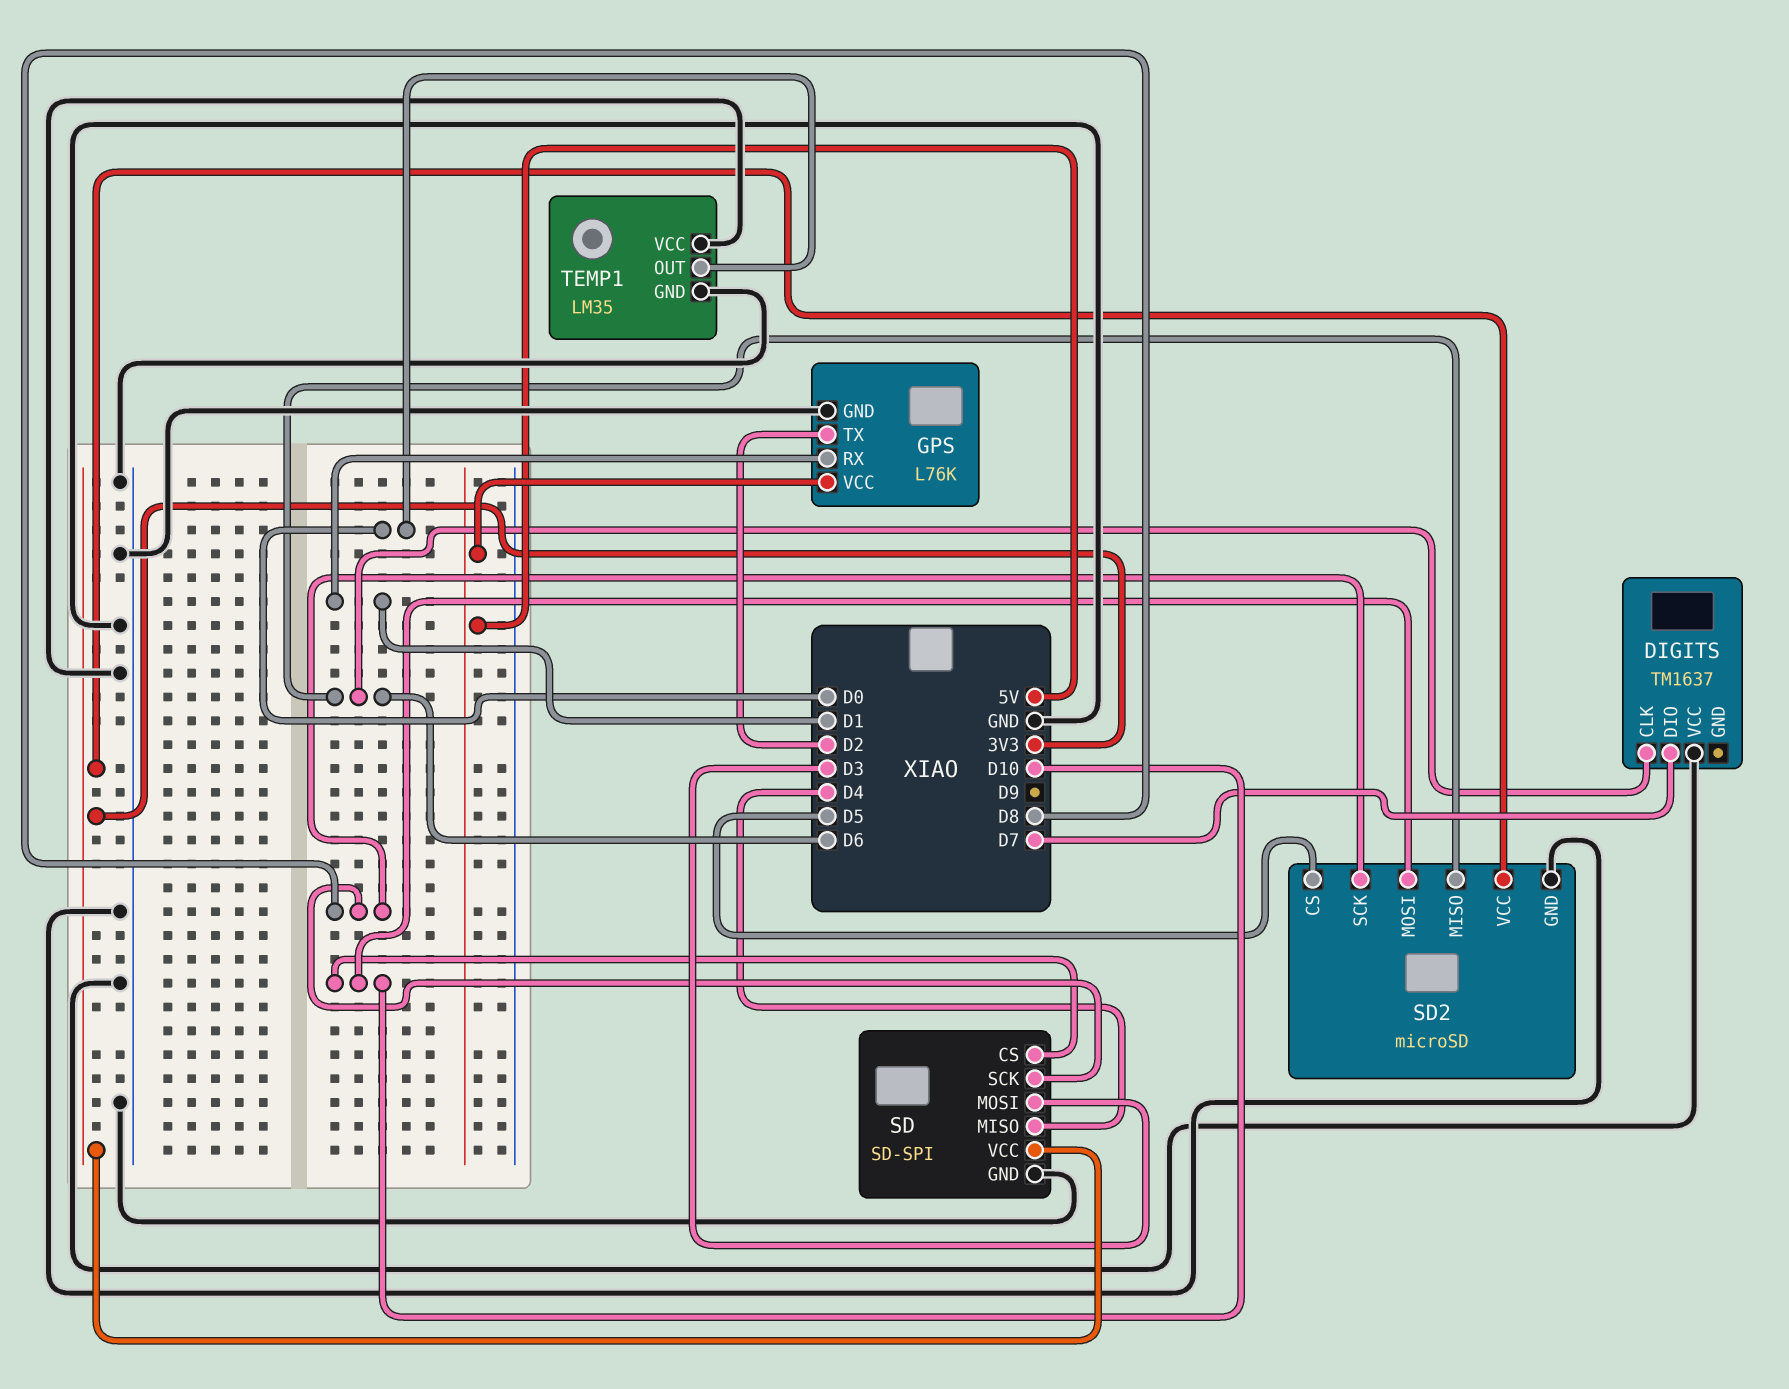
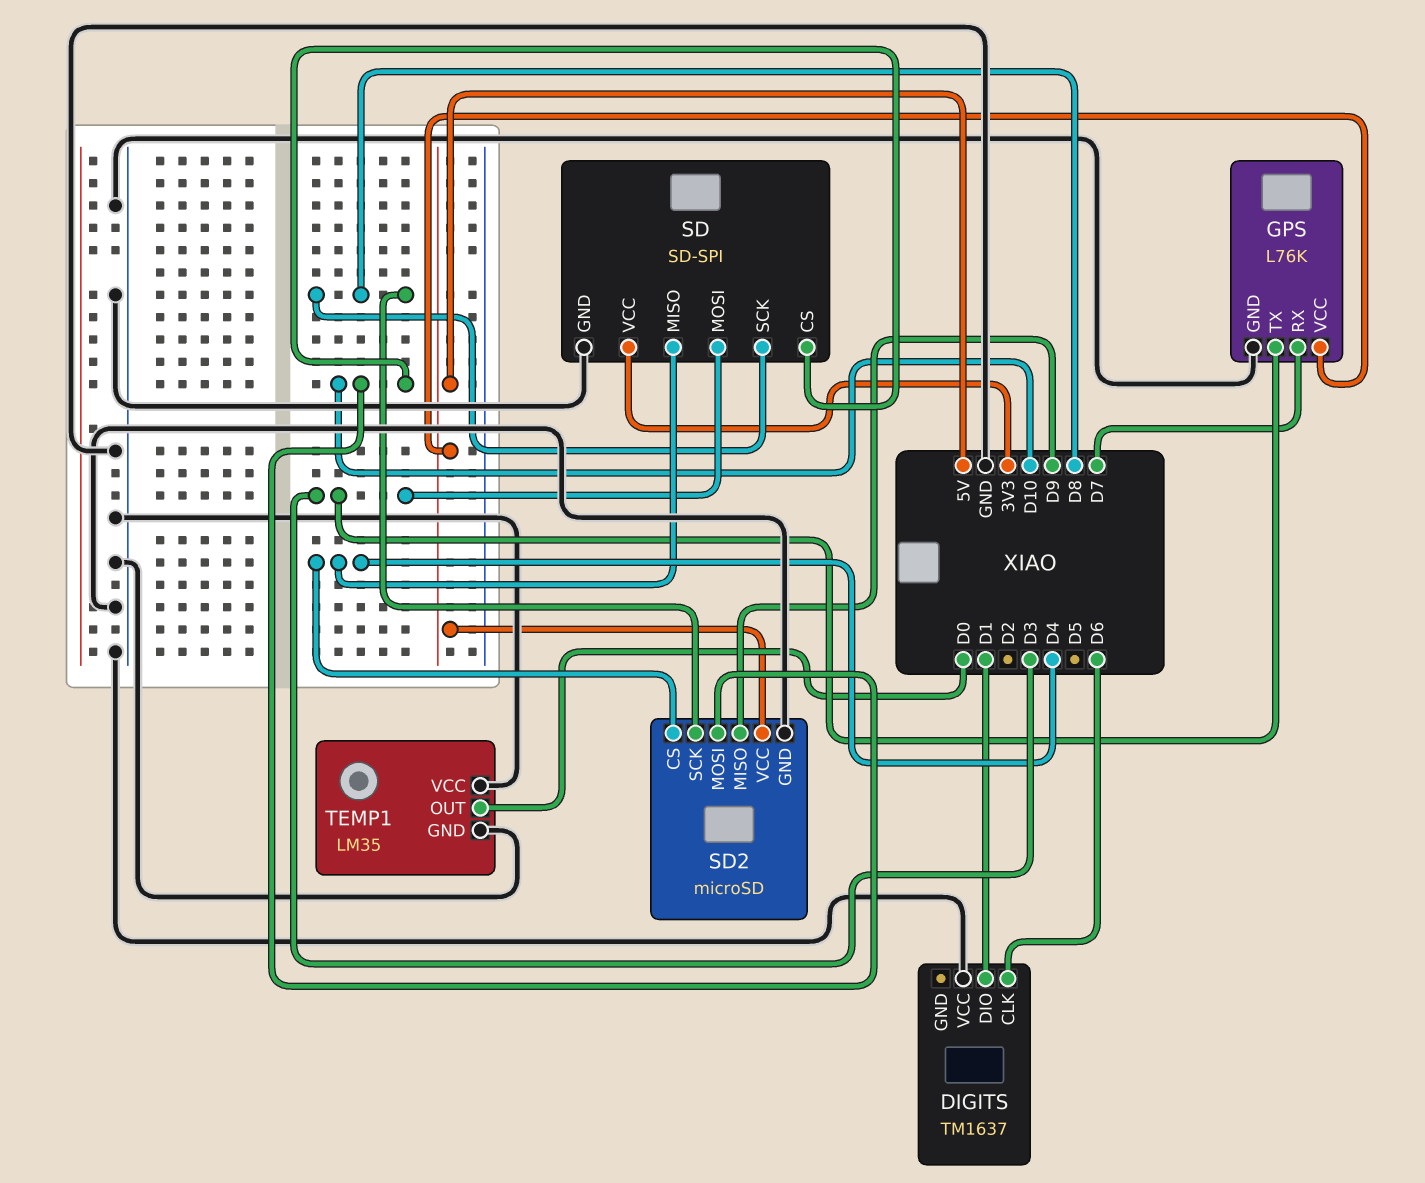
DIGITS pin DIO: D7 -> D1
GPS pin RX: D1 -> D7
GPS pin TX: D2 -> D3
SD2 pin CS: D5 -> D4
SD2 pin MISO: D6 -> D9
SD2 pin VCC: 3V3 -> 5V

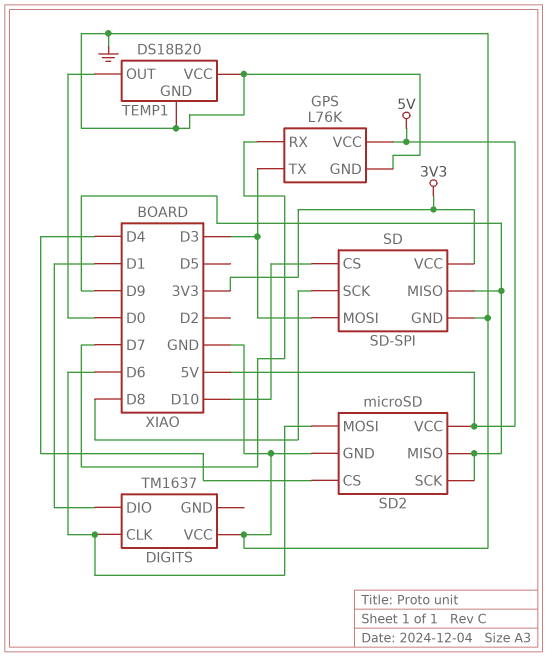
SD pin MISO: D4 -> D9
SD2 pin MOSI: D10 -> D6
SD2 pin SCK: D8 -> D9
TEMP1: LM35 -> DS18B20

